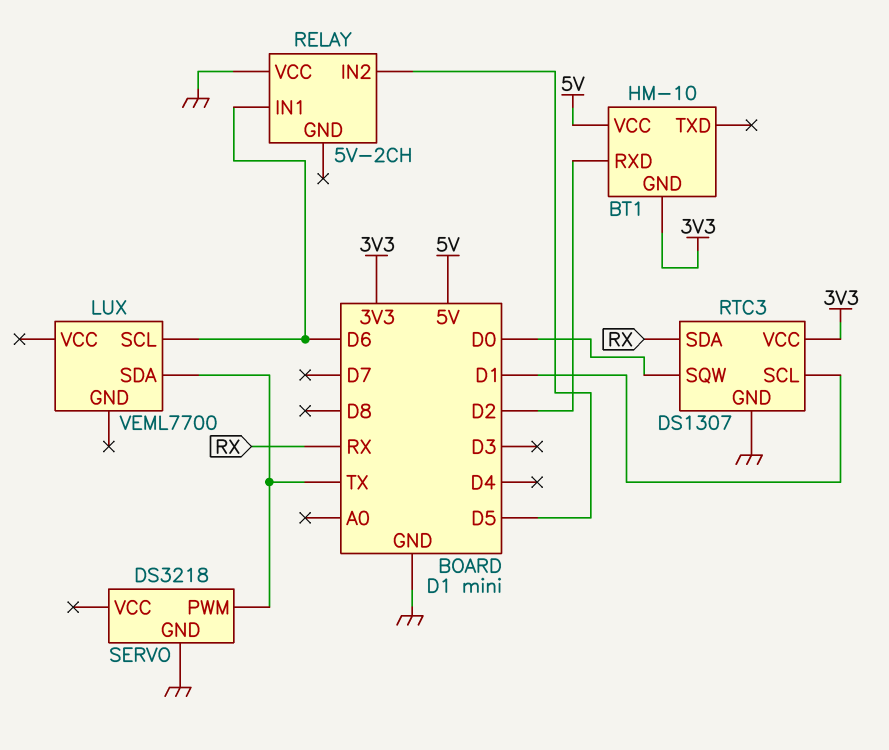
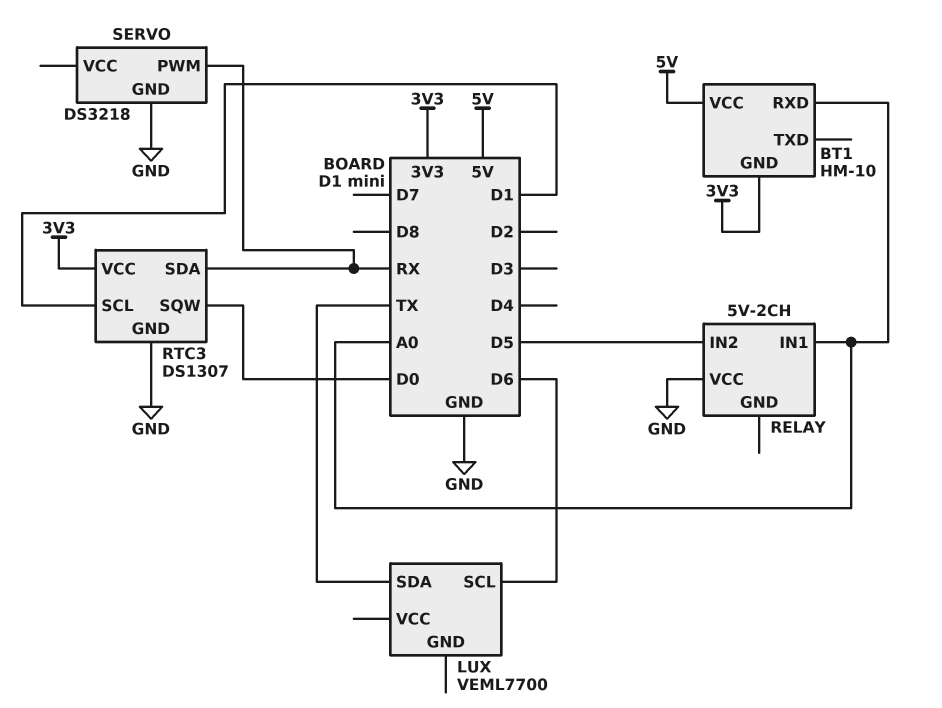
BT1 pin RXD: D2 -> A0
RELAY pin IN1: D6 -> A0
SERVO pin PWM: TX -> RX

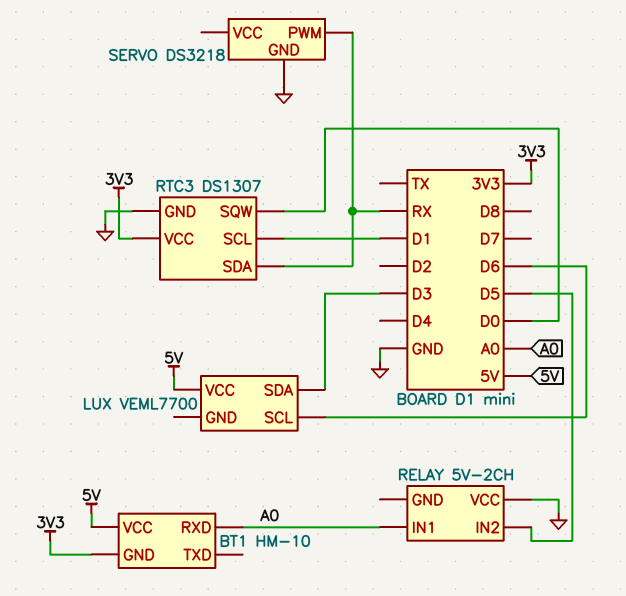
LUX pin SDA: TX -> D3
LUX pin VCC: none -> 5V

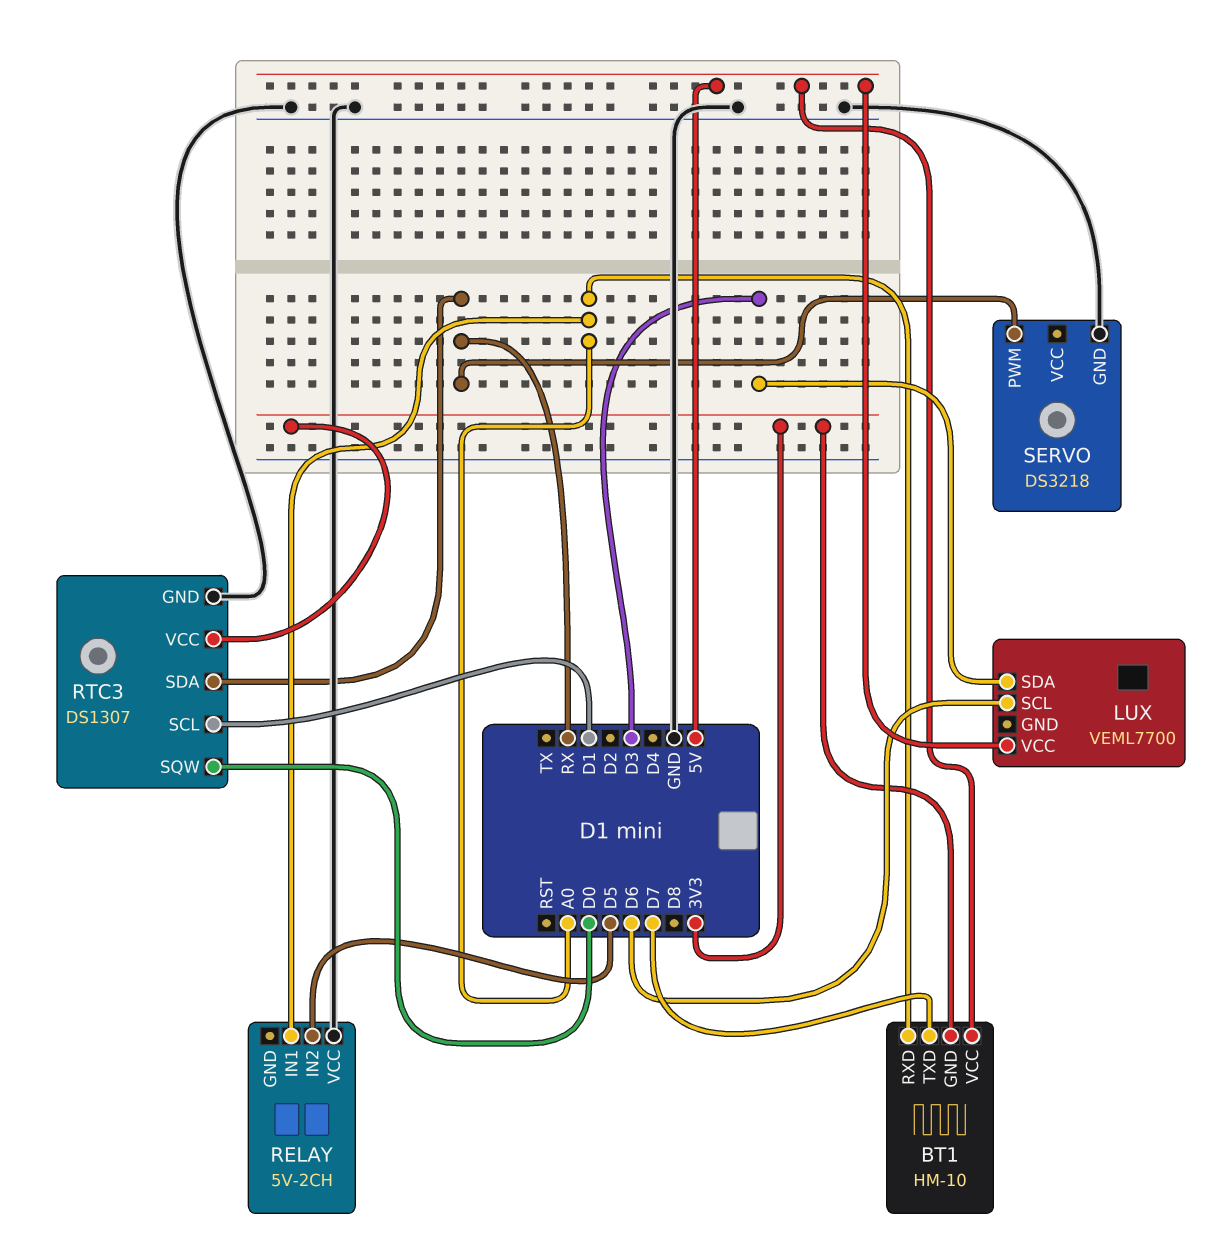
BT1 pin TXD: none -> D7

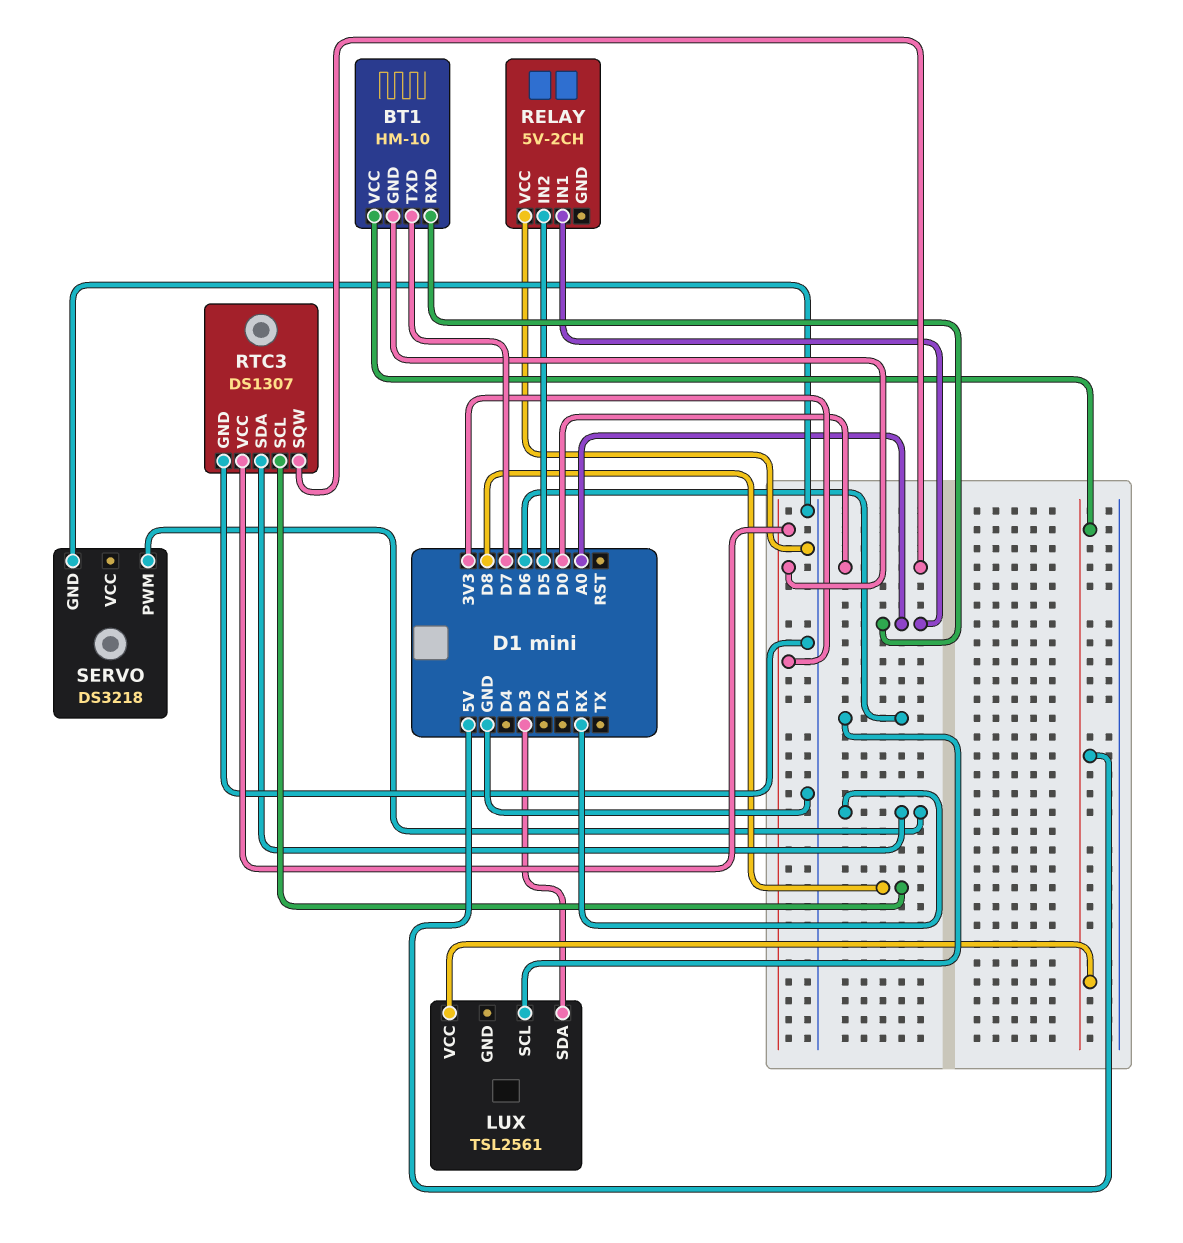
LUX: VEML7700 -> TSL2561
RTC3 pin SCL: D1 -> D8

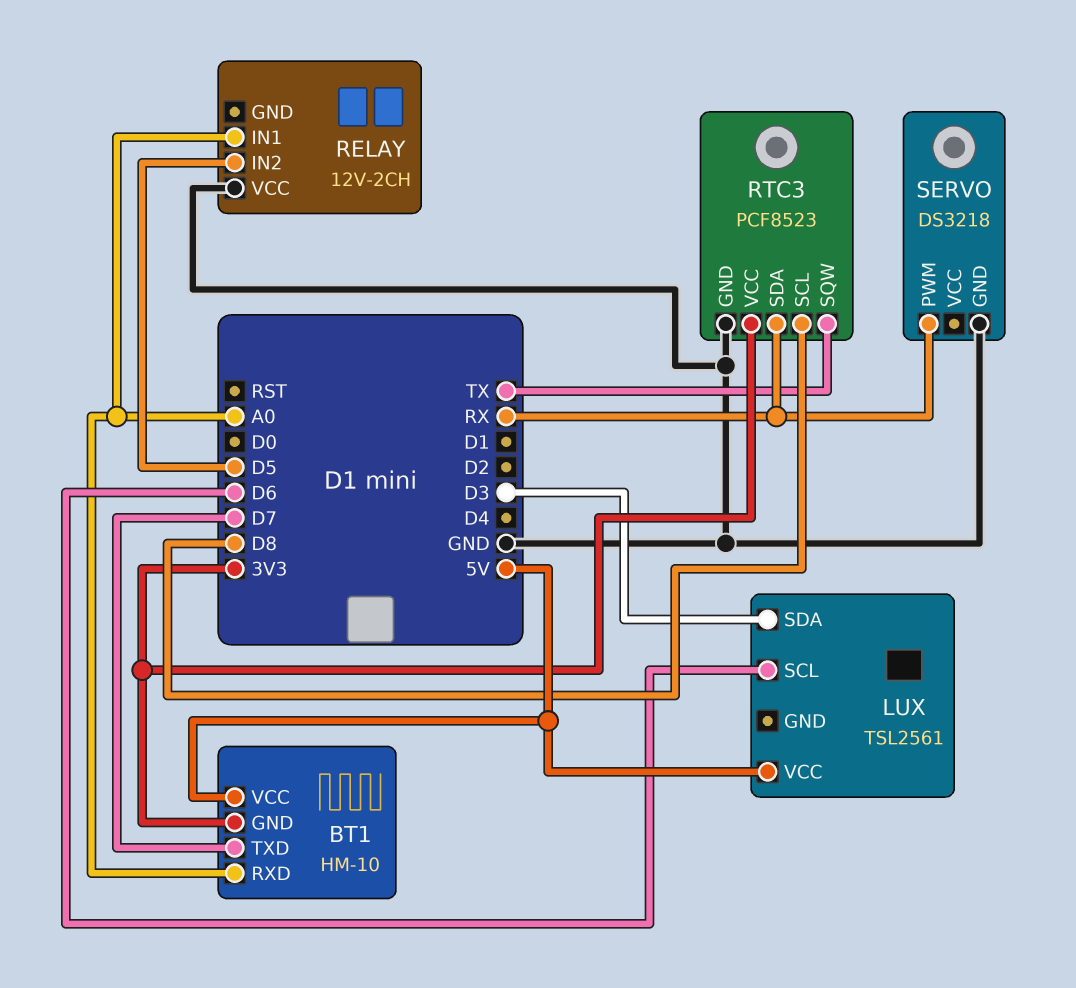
RELAY: 5V-2CH -> 12V-2CH
RTC3: DS1307 -> PCF8523
RTC3 pin SQW: D0 -> TX

